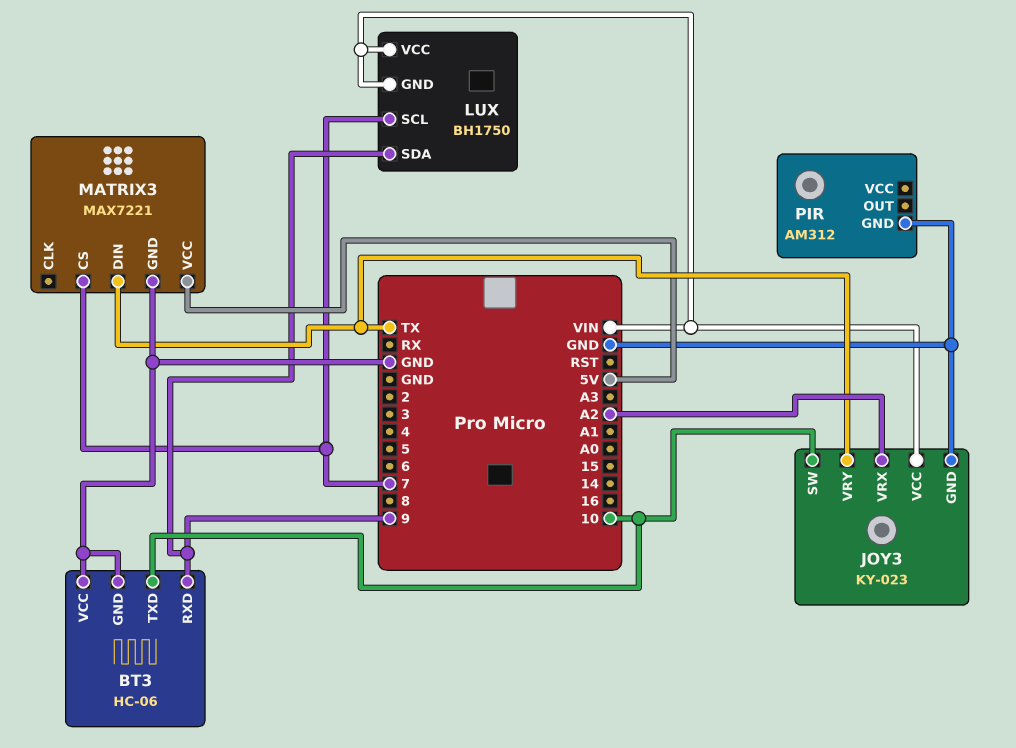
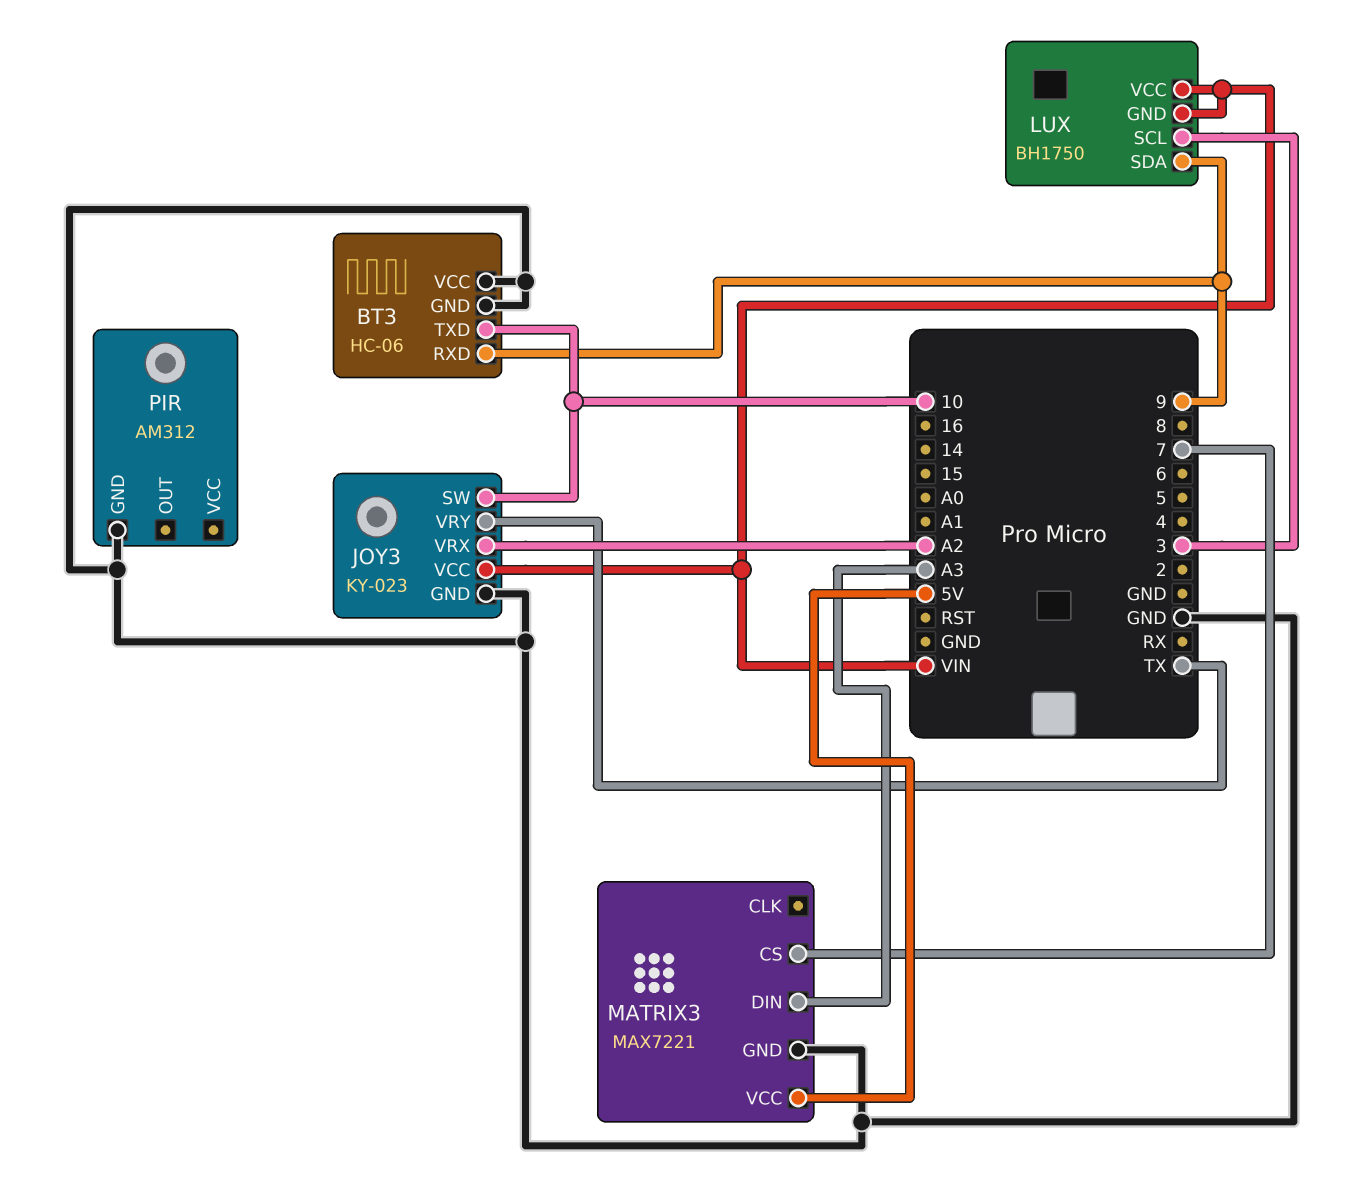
LUX pin SCL: 7 -> 3
MATRIX3 pin DIN: TX -> A3

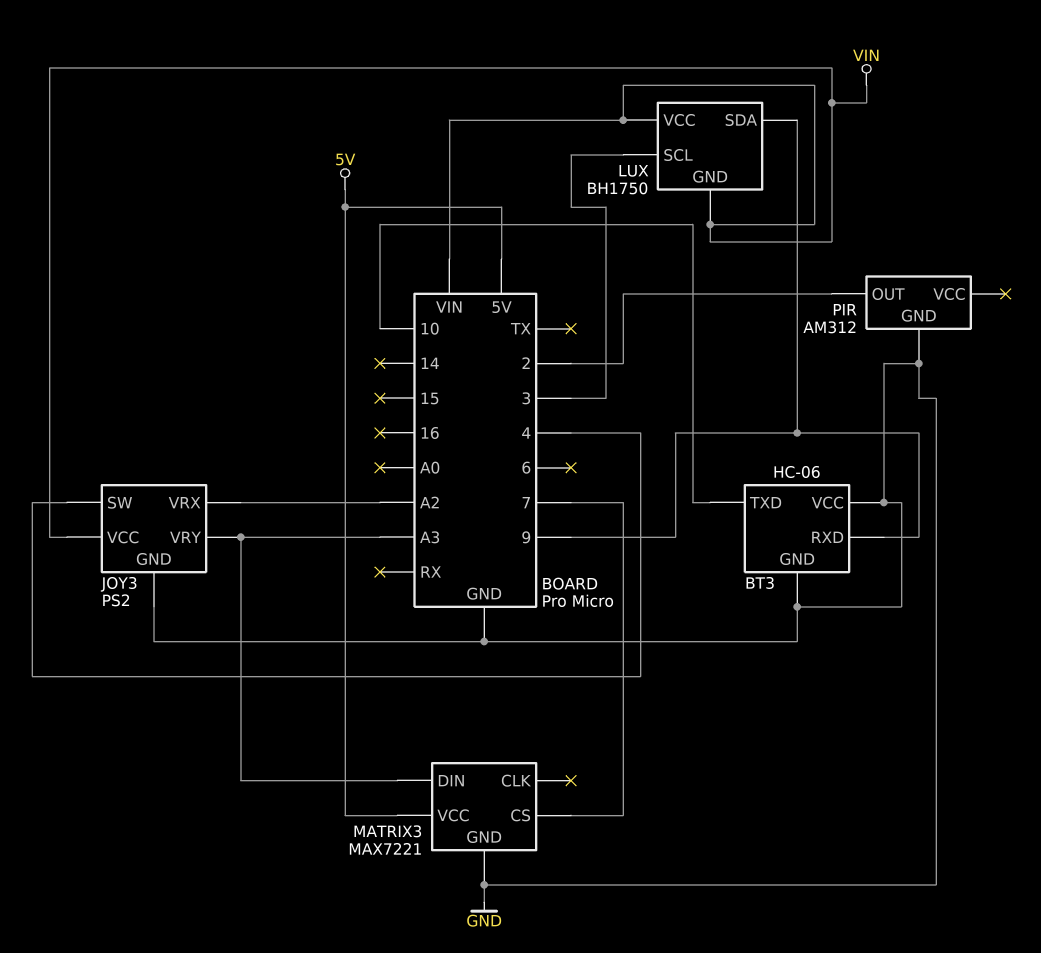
JOY3: KY-023 -> PS2
JOY3 pin SW: 10 -> 4
JOY3 pin VRY: TX -> A3
PIR pin OUT: none -> 2

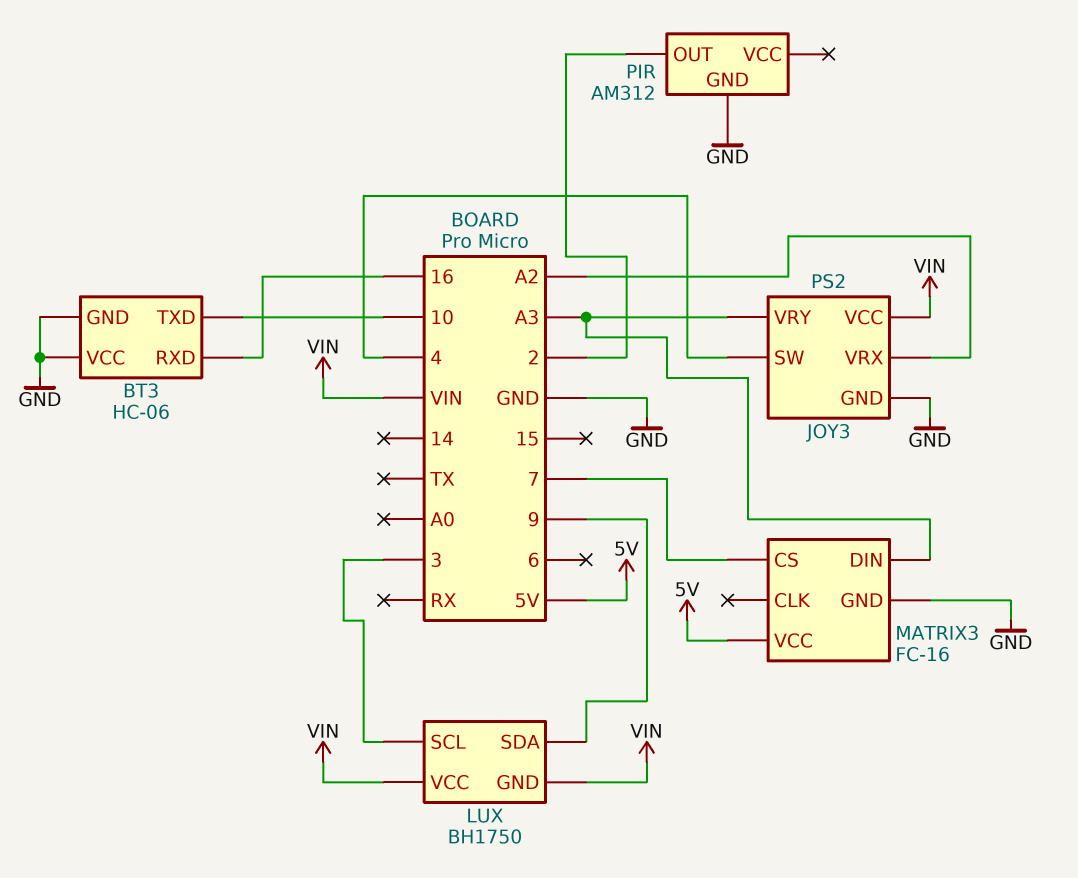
BT3 pin RXD: 9 -> 16
MATRIX3: MAX7221 -> FC-16

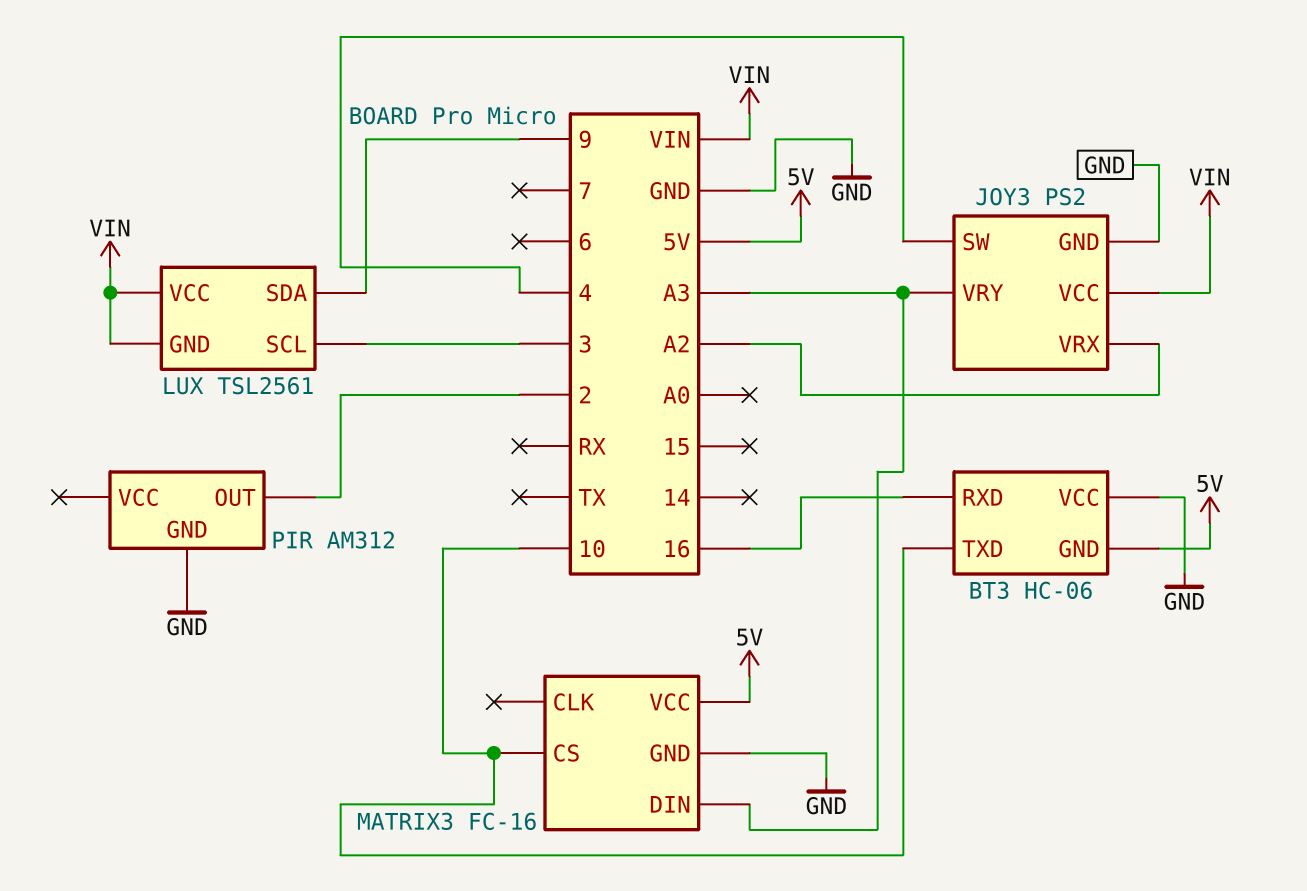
BT3 pin GND: GND -> 5V
LUX: BH1750 -> TSL2561
MATRIX3 pin CS: 7 -> 10

